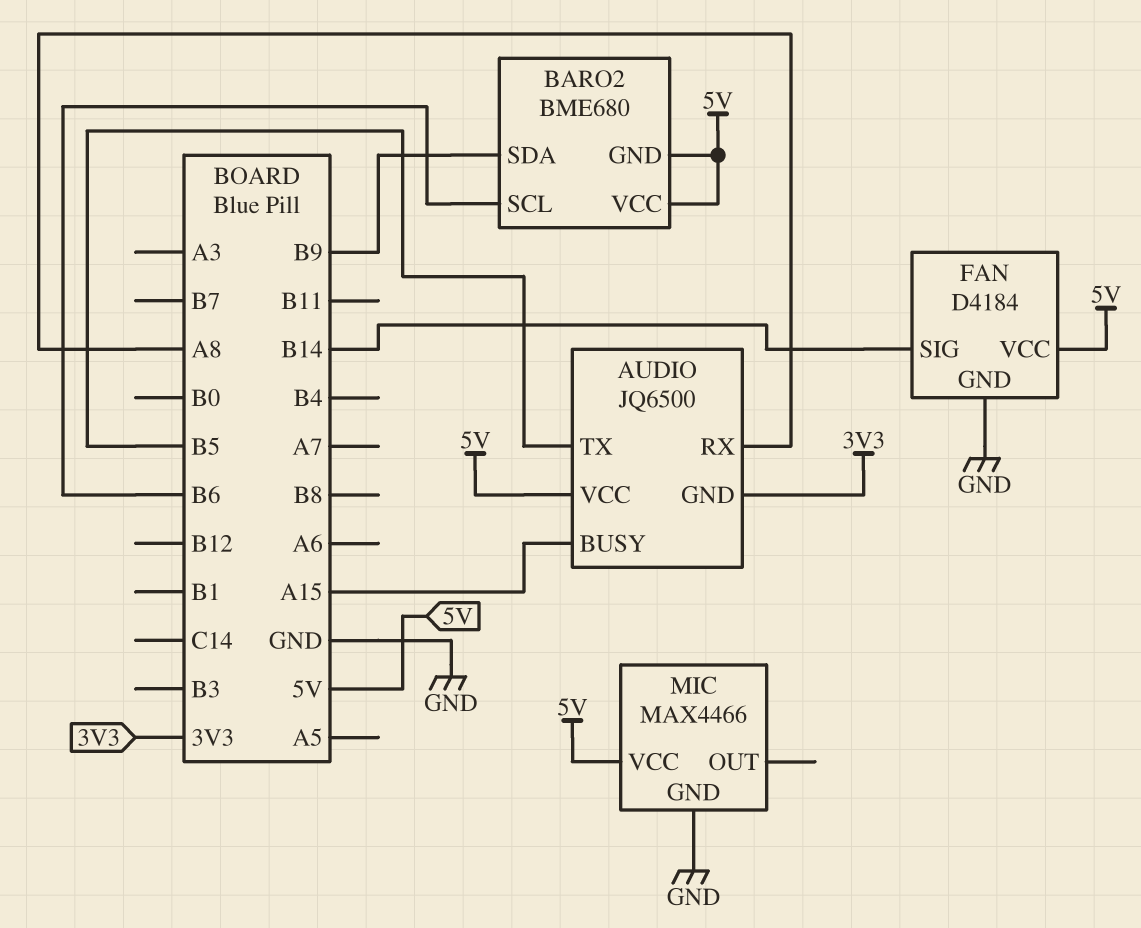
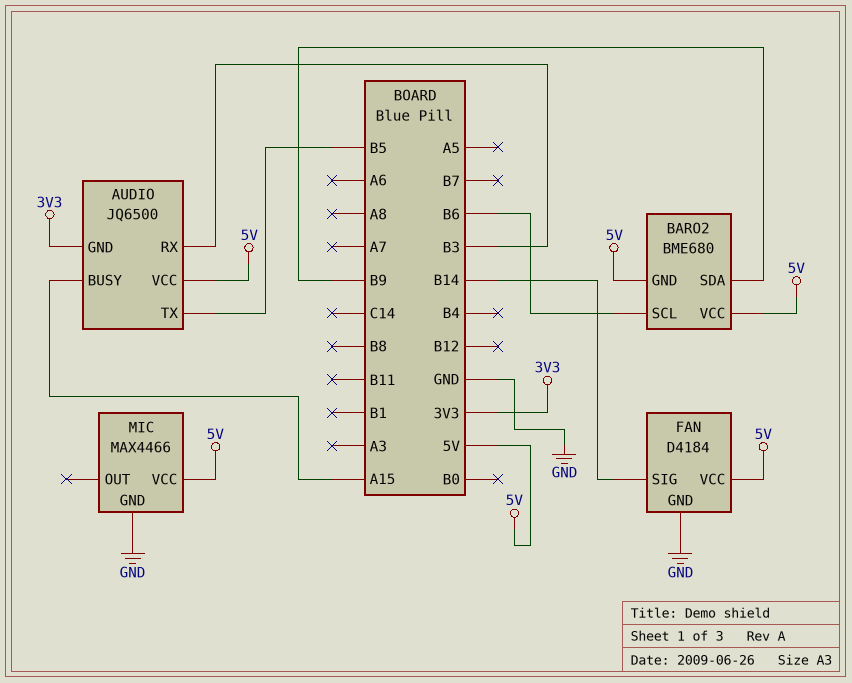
AUDIO pin RX: A8 -> B3

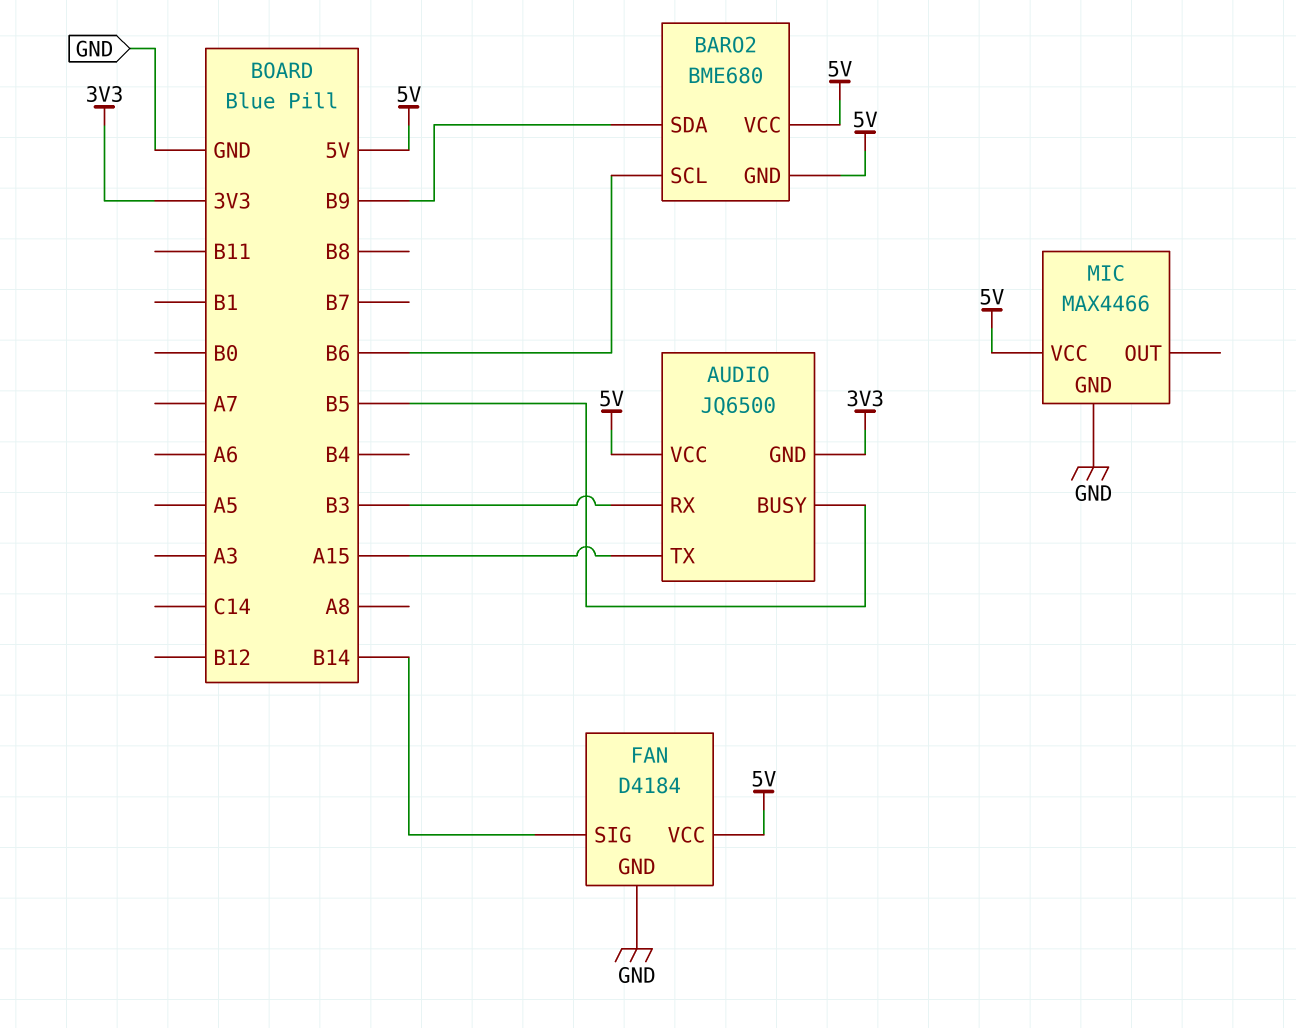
AUDIO pin BUSY: A15 -> B5
AUDIO pin TX: B5 -> A15

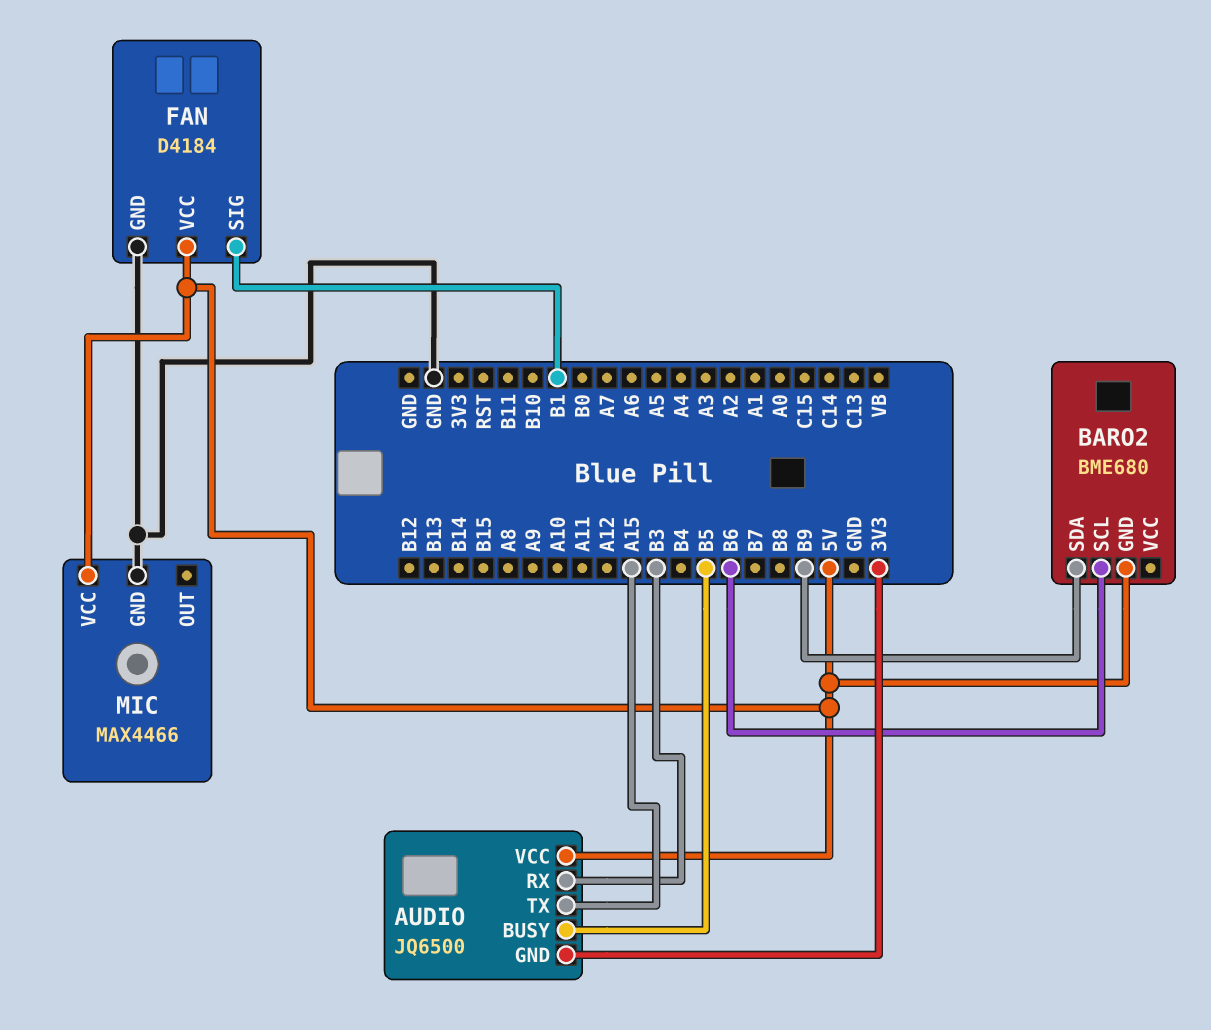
BARO2 pin VCC: 5V -> none
FAN pin SIG: B14 -> B1

